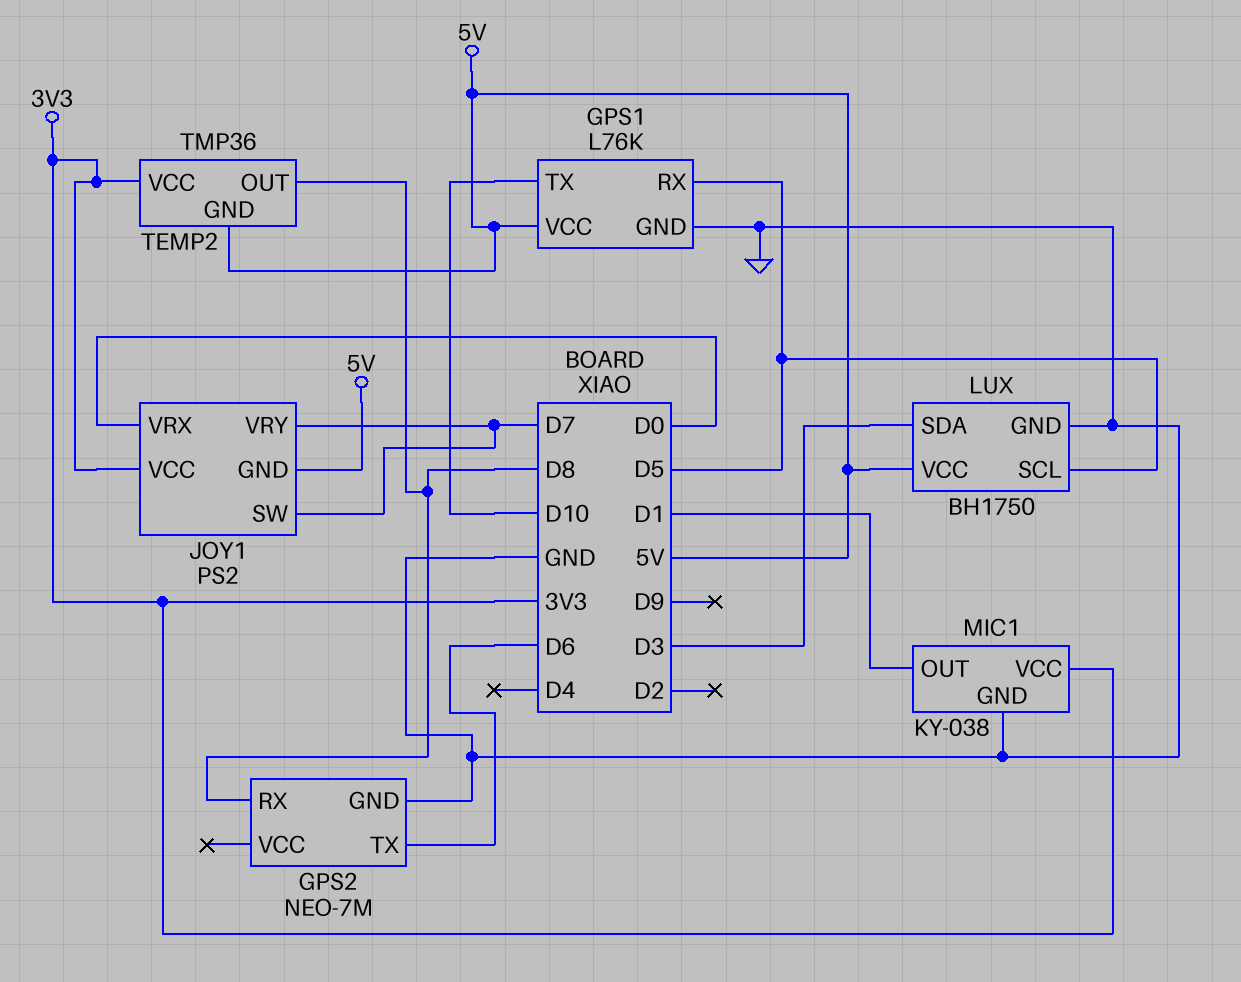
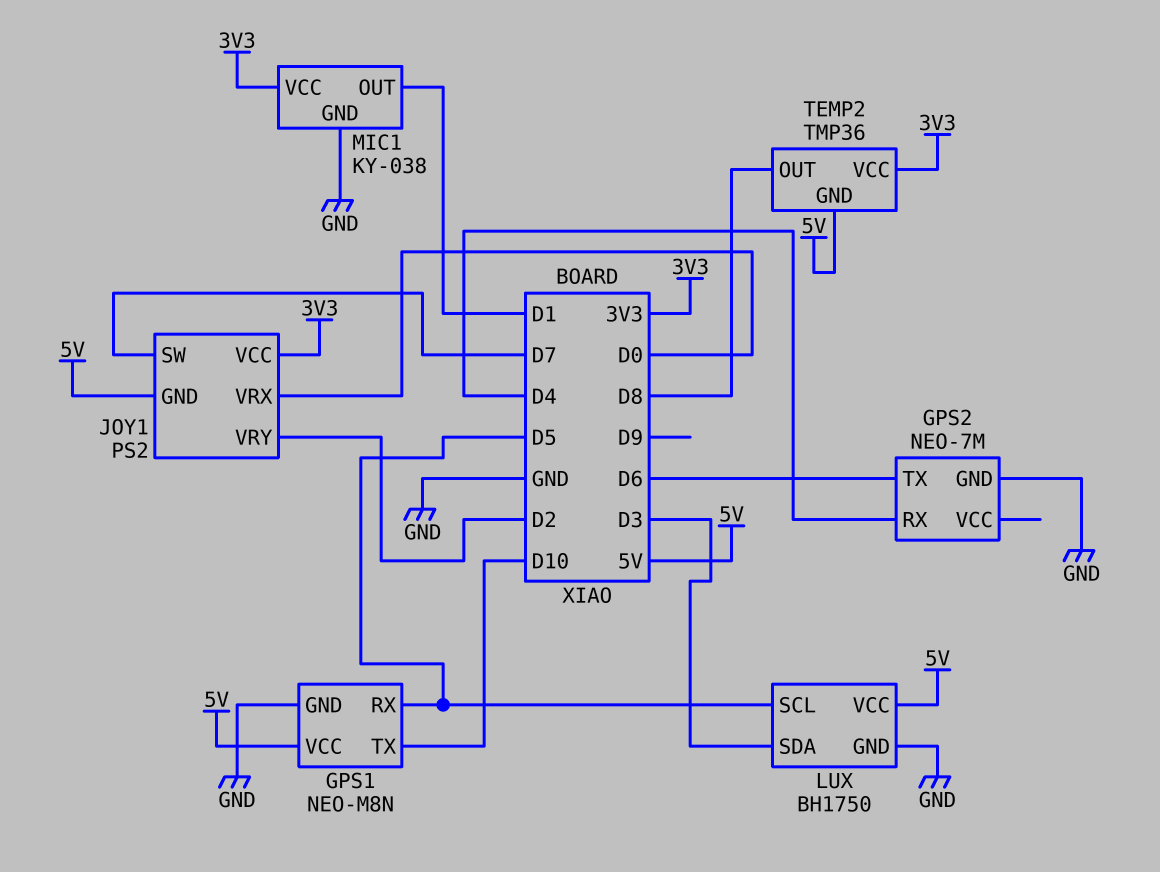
GPS1: L76K -> NEO-M8N
GPS2 pin RX: D8 -> D4
JOY1 pin VRY: D7 -> D2

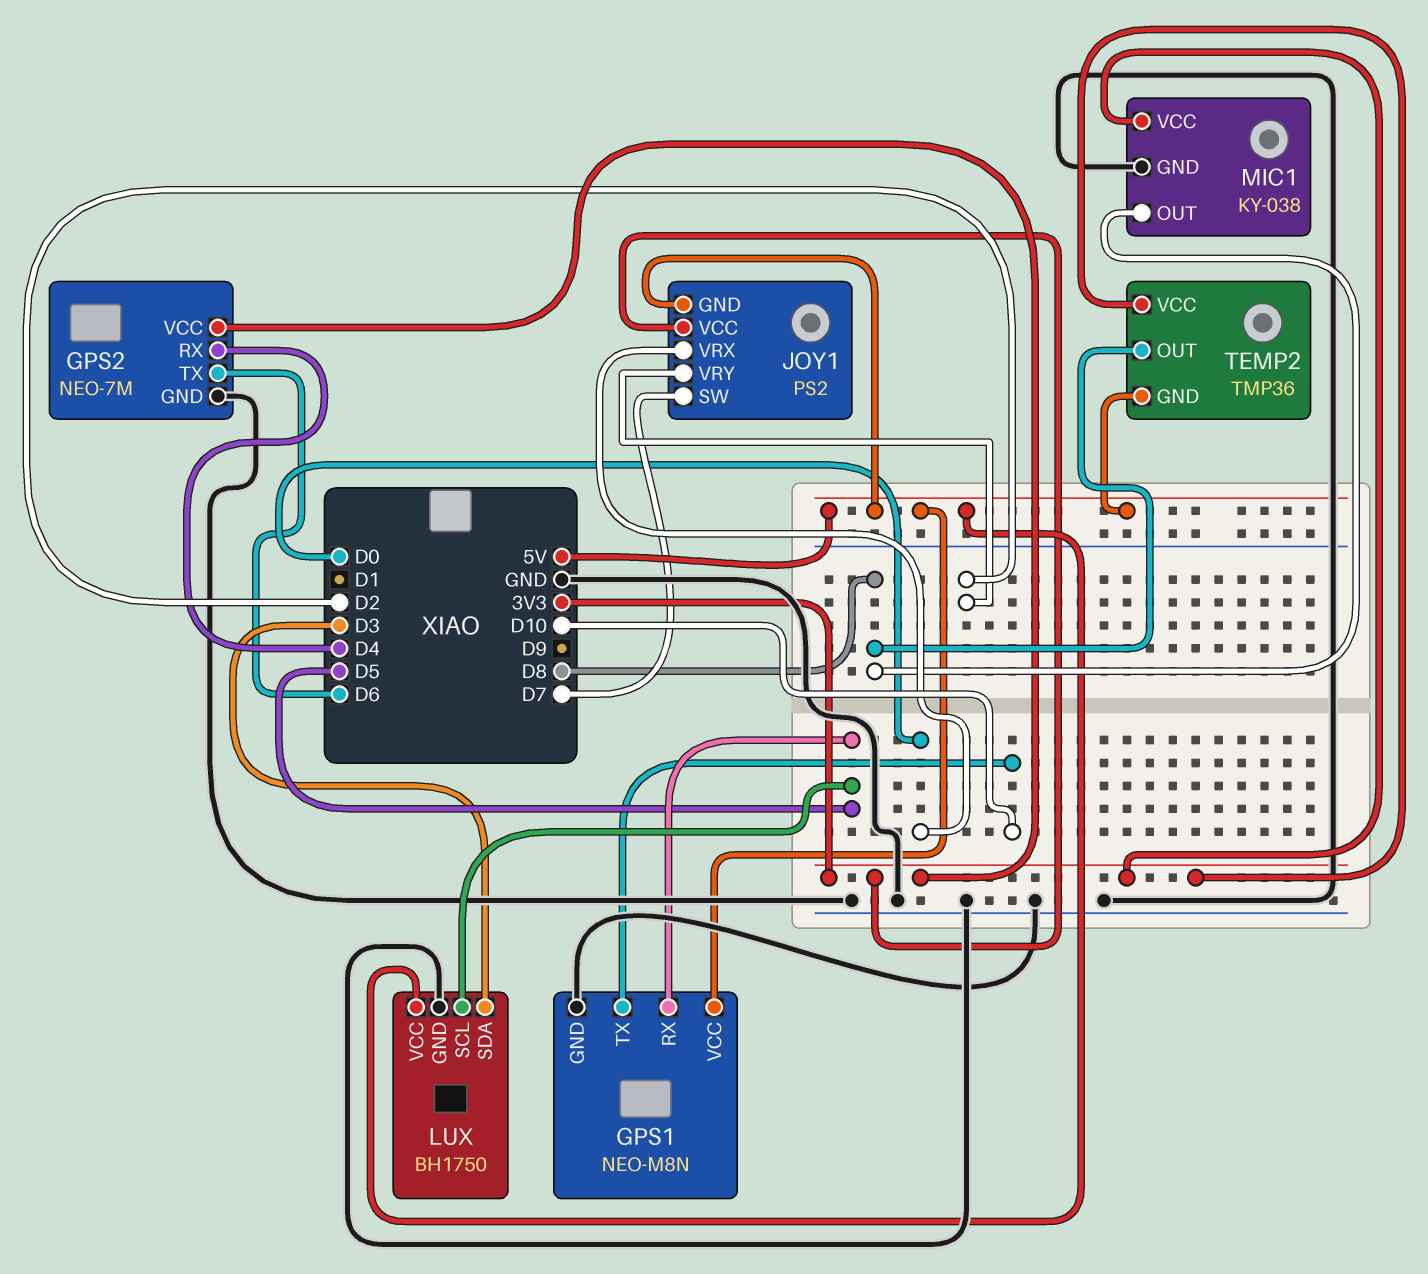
GPS2 pin VCC: none -> 3V3
MIC1 pin OUT: D1 -> D8

